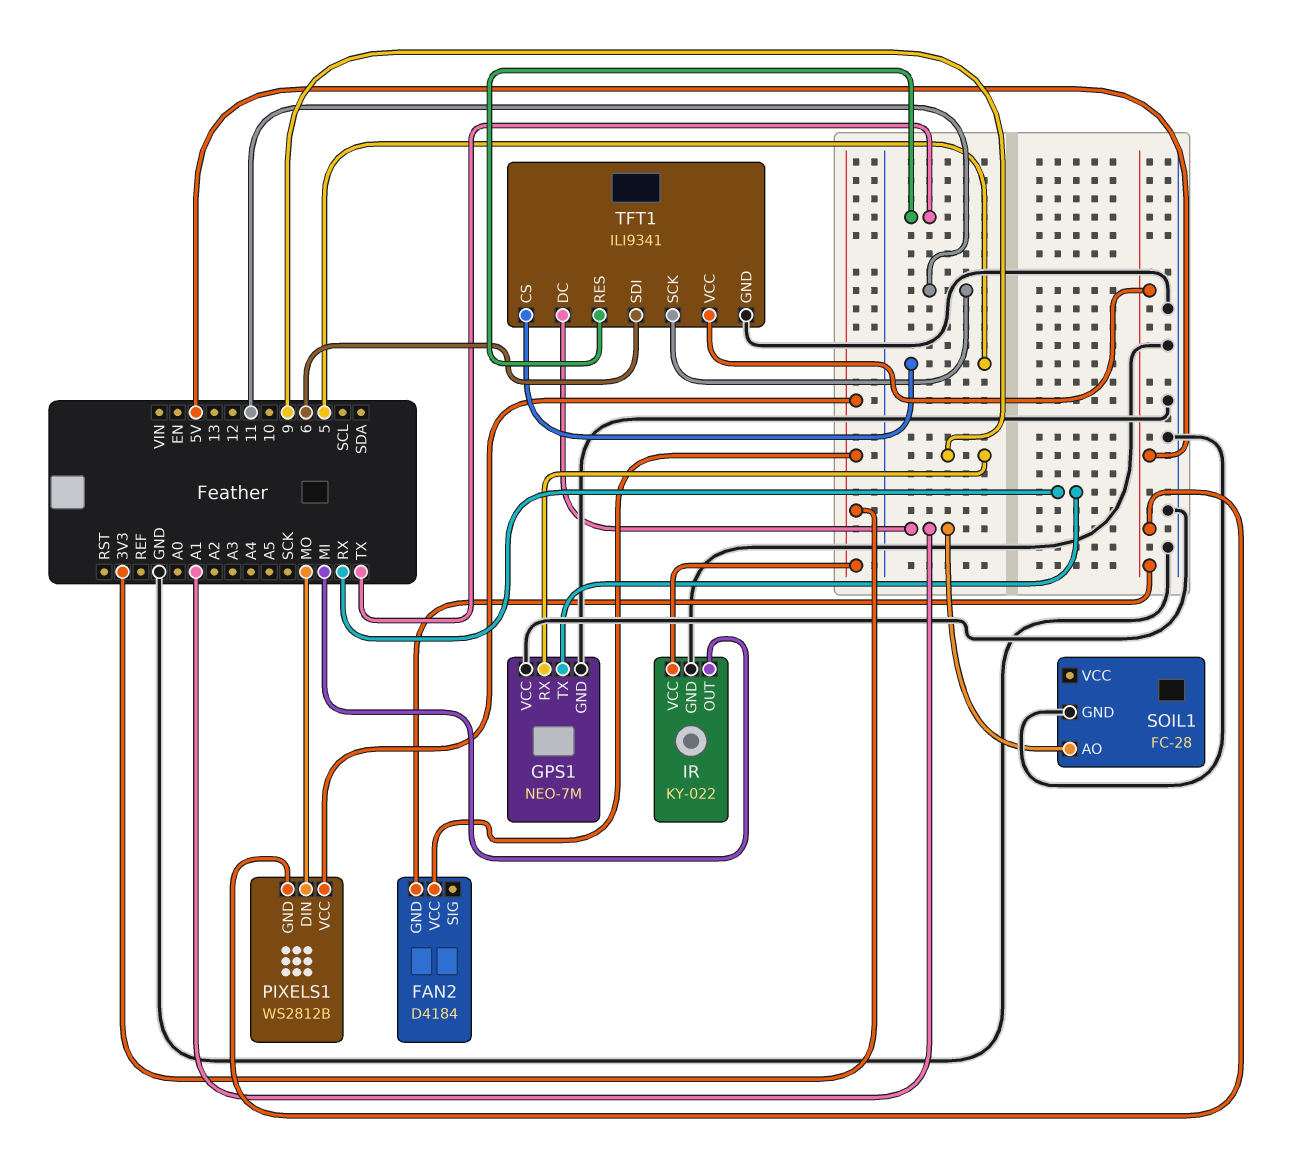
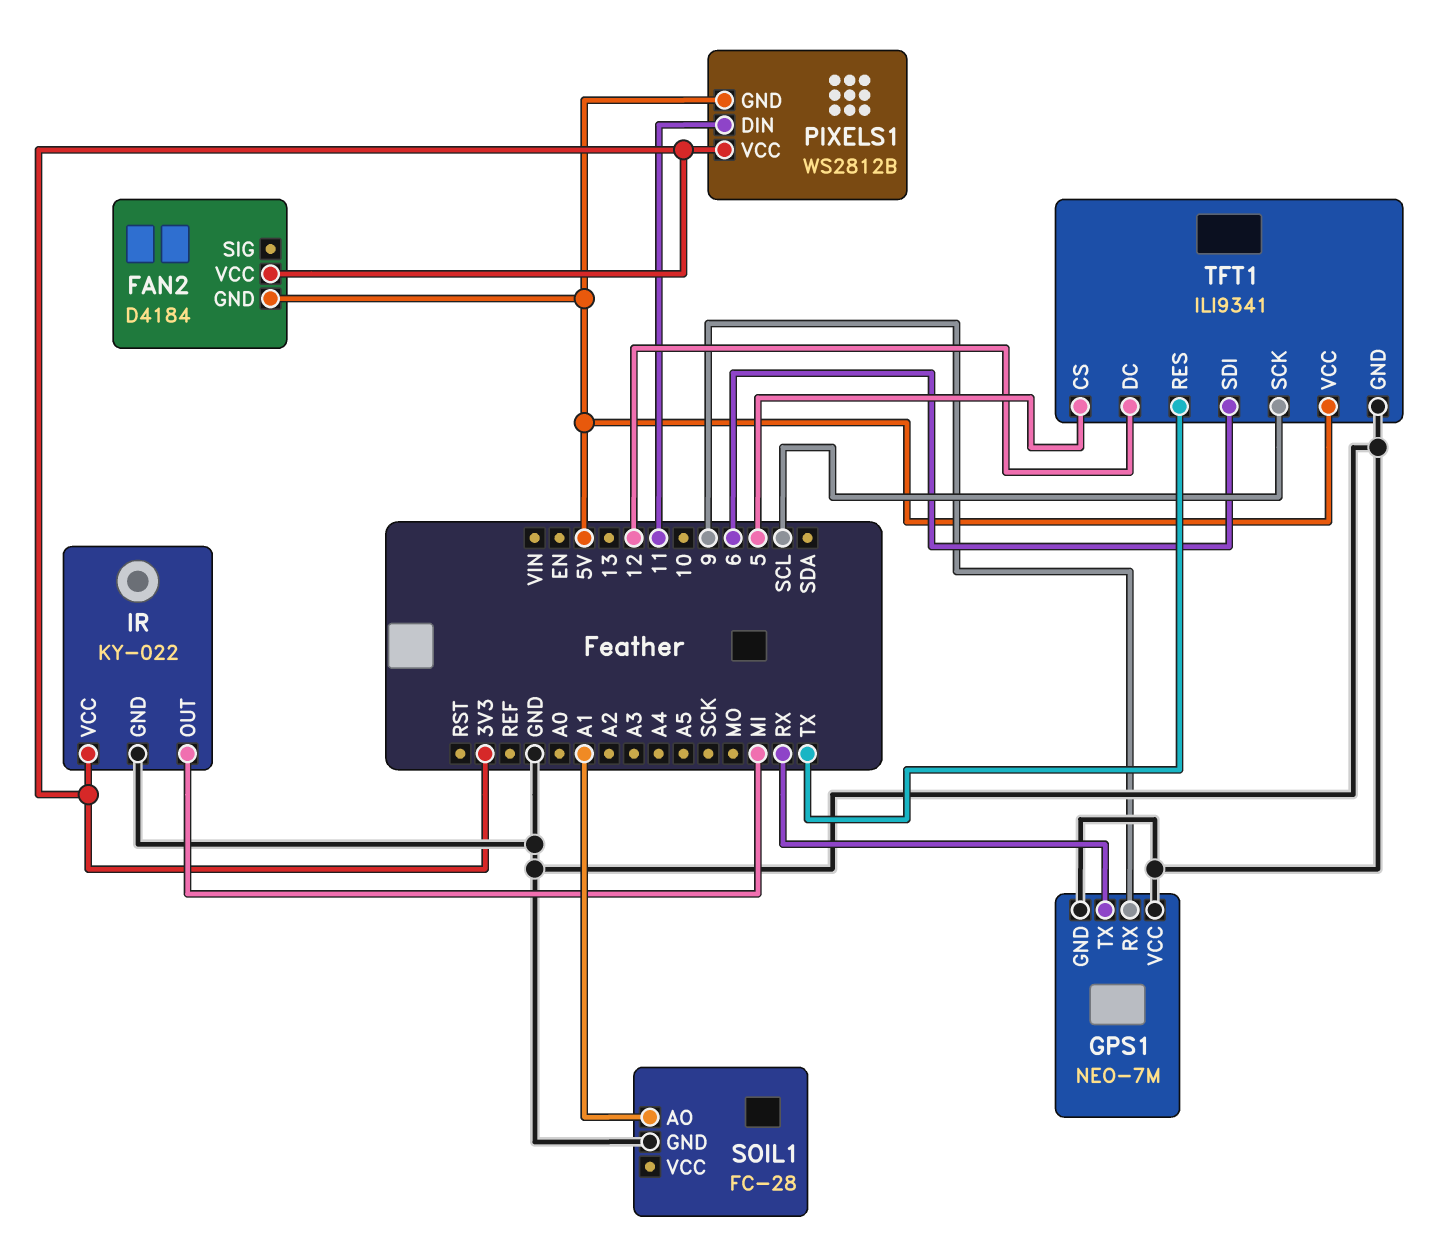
PIXELS1 pin DIN: MO -> 11
TFT1 pin DC: A1 -> 12
TFT1 pin SCK: 11 -> SCL

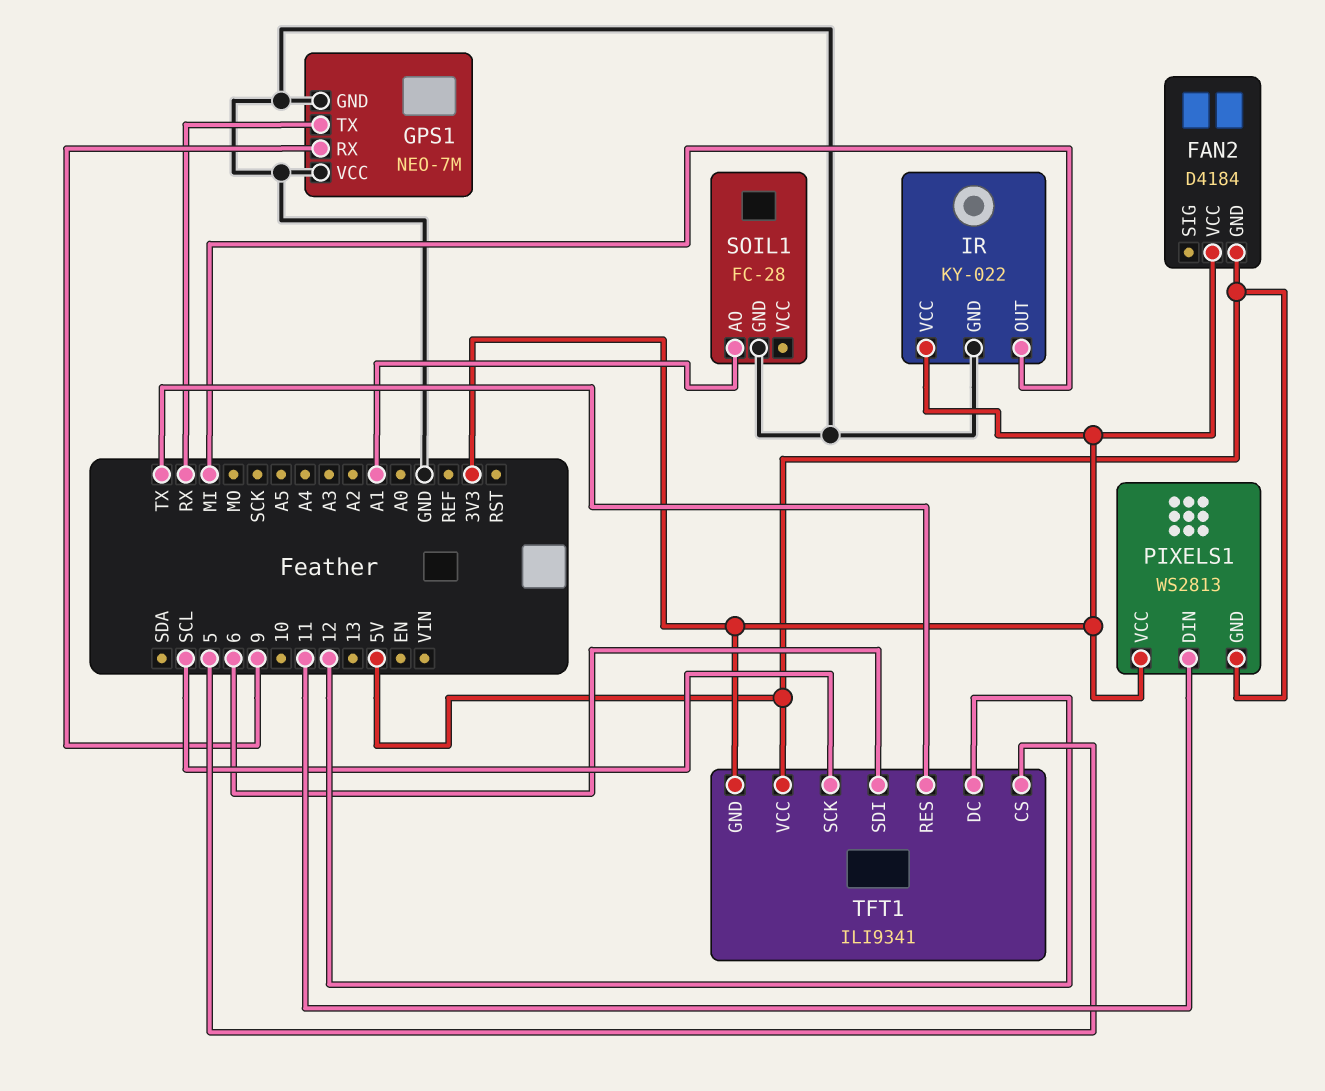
PIXELS1: WS2812B -> WS2813
TFT1 pin GND: GND -> 3V3

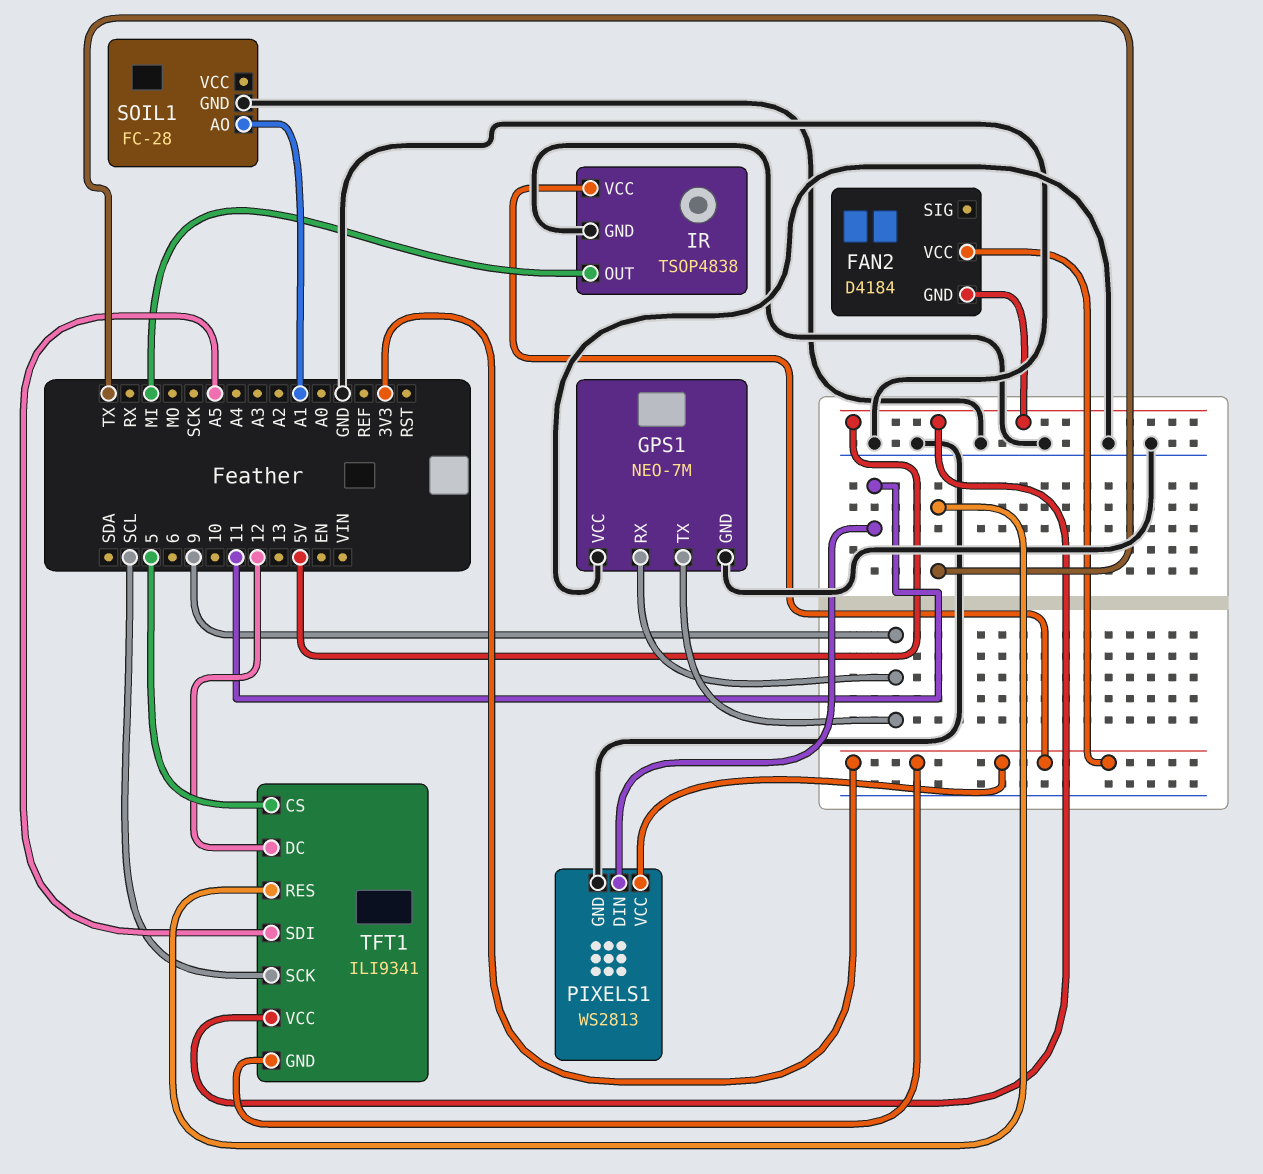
GPS1 pin TX: RX -> 9
IR: KY-022 -> TSOP4838
PIXELS1 pin GND: 5V -> GND
TFT1 pin SDI: 6 -> A5

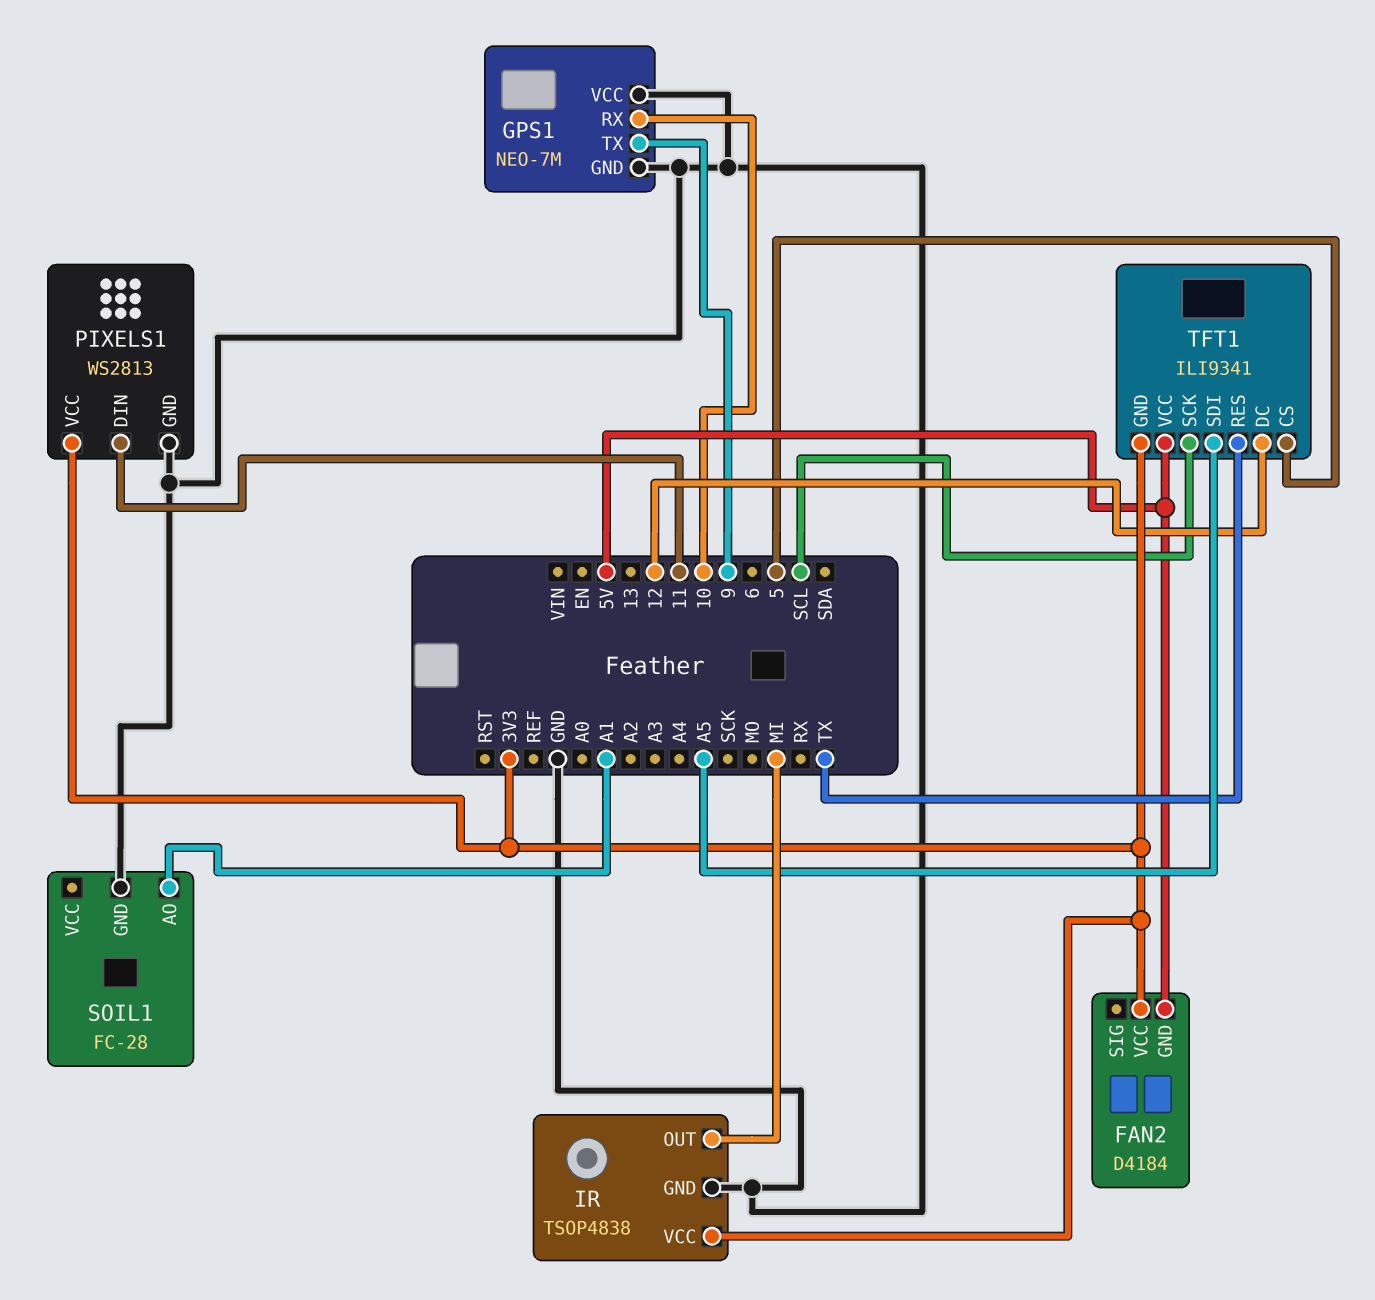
GPS1 pin RX: 9 -> 10

